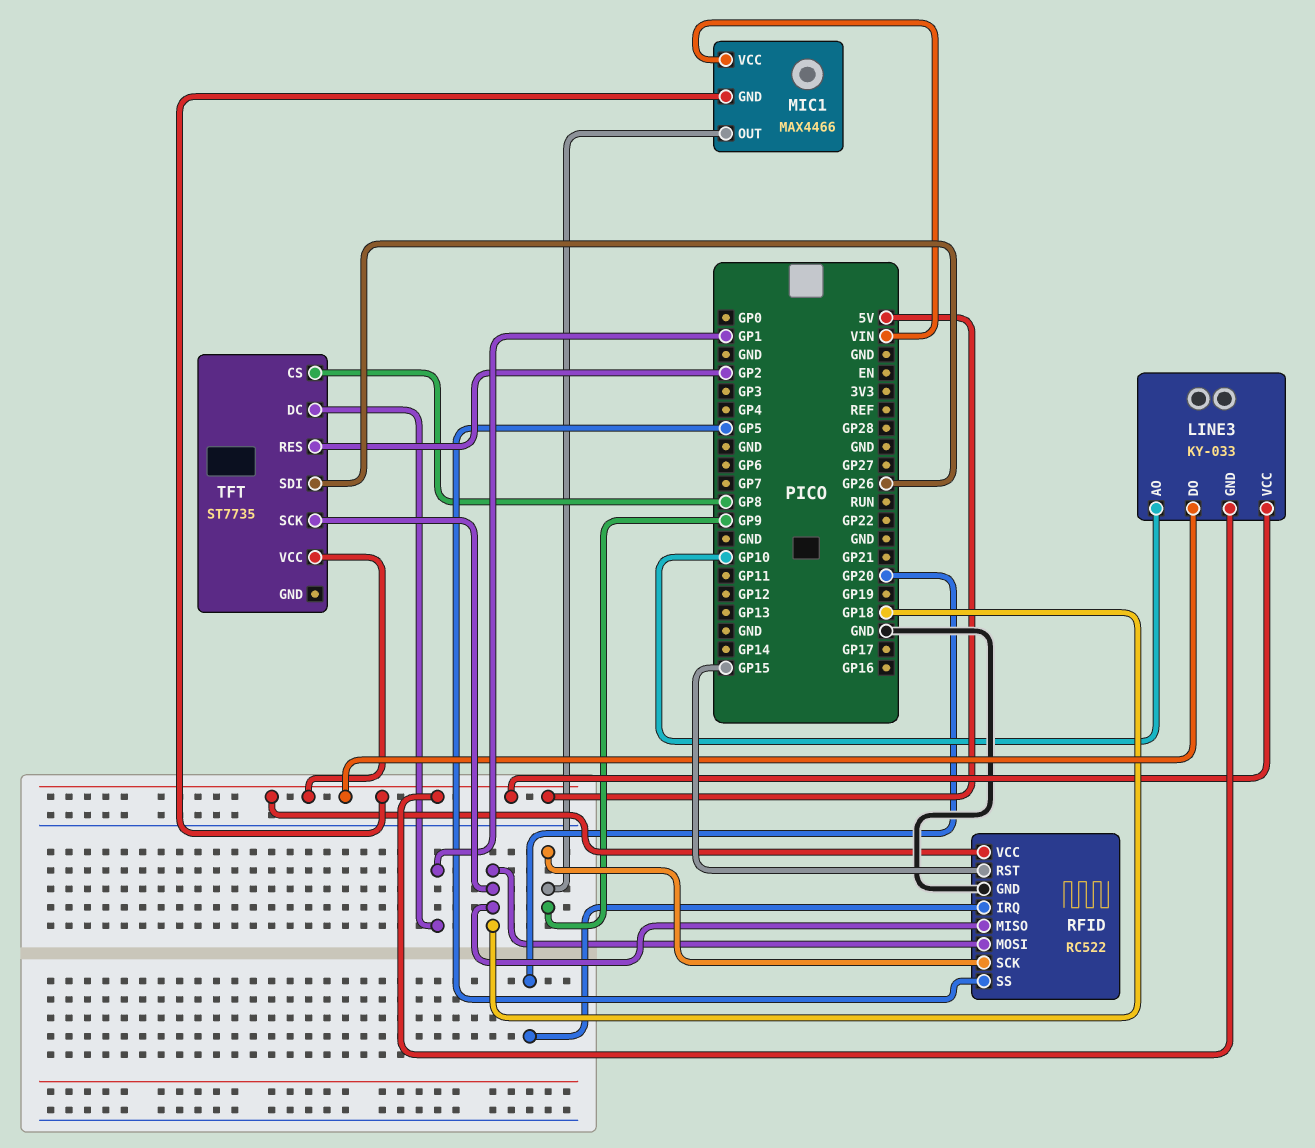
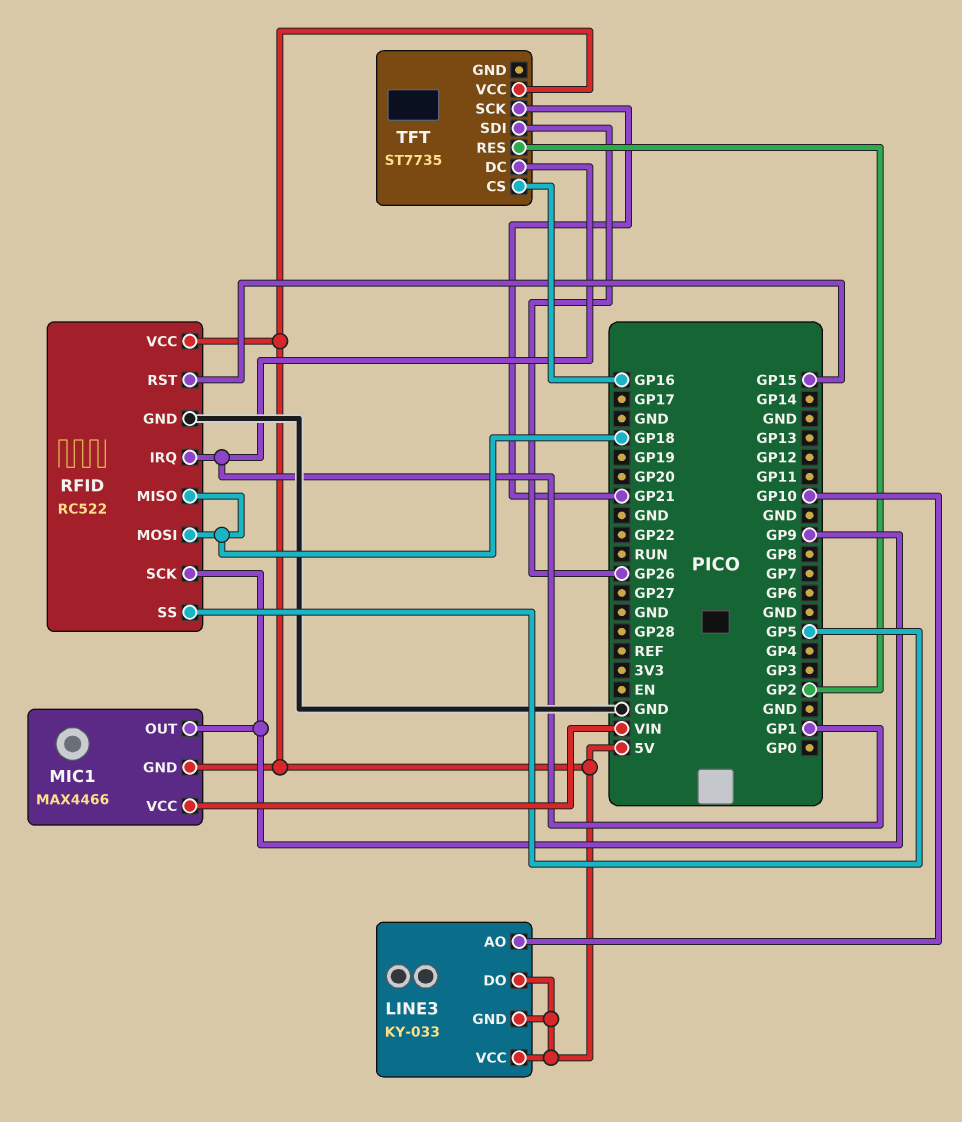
RFID pin IRQ: GP20 -> GP1
TFT pin CS: GP8 -> GP16
TFT pin SCK: GP18 -> GP21

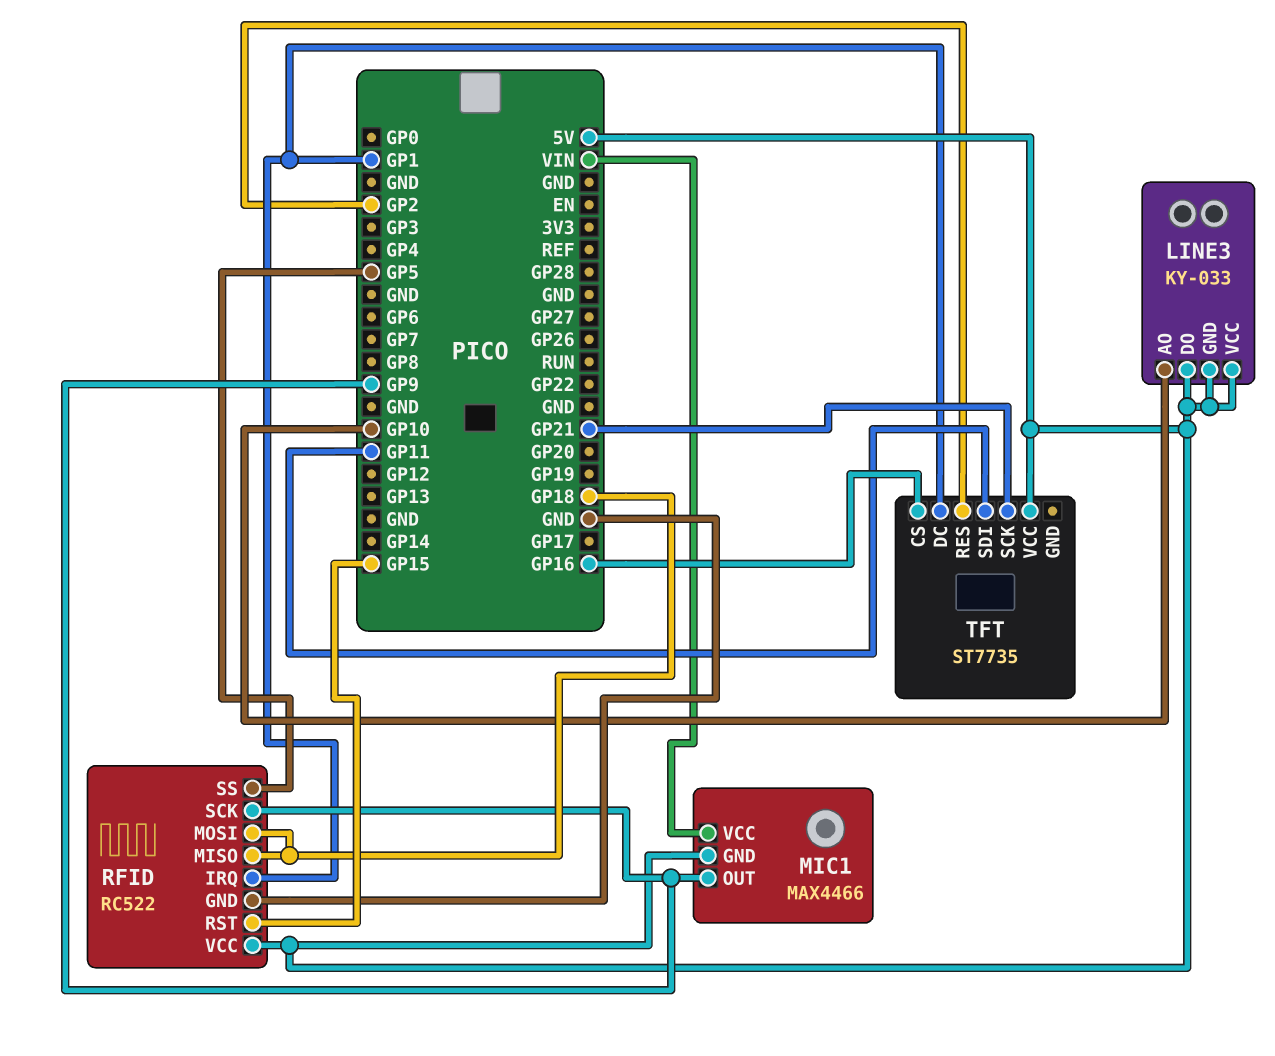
TFT pin SDI: GP26 -> GP11

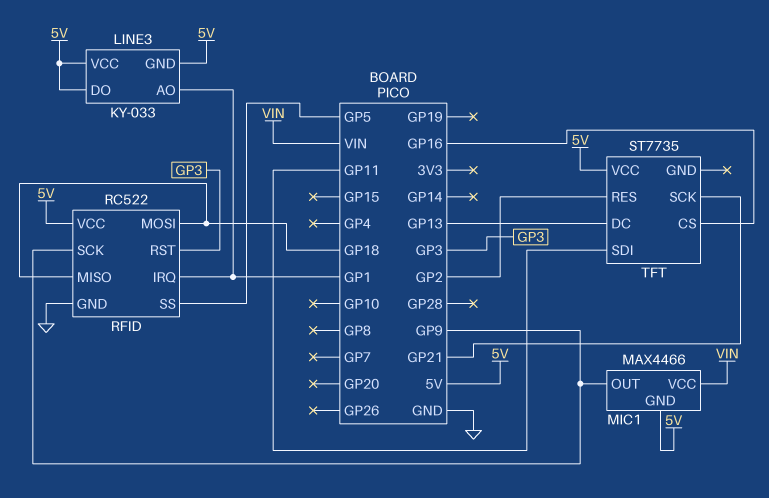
LINE3 pin AO: GP10 -> GP1
RFID pin RST: GP15 -> GP3
TFT pin DC: GP1 -> GP13

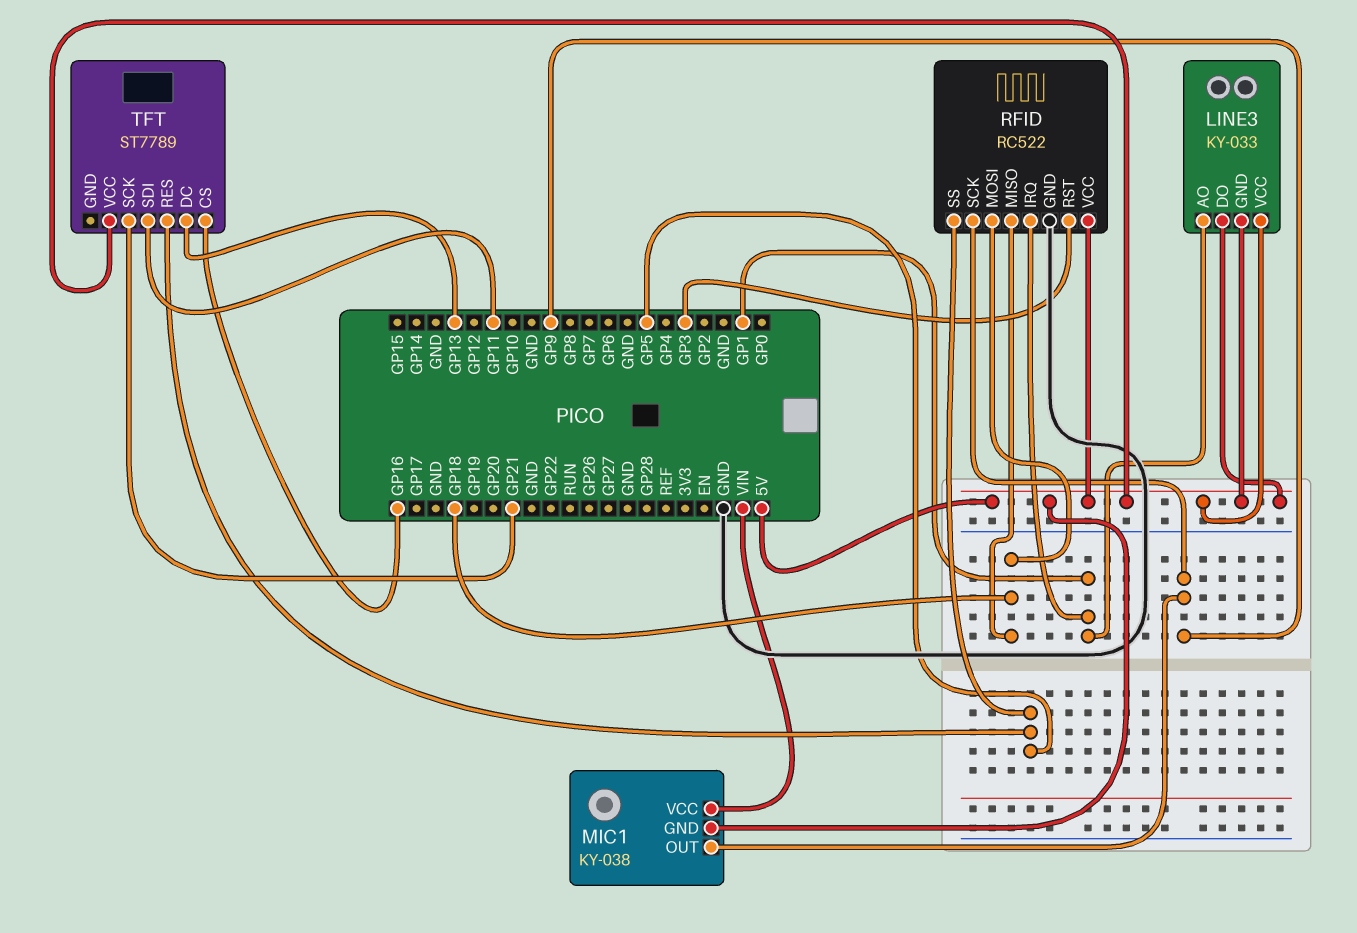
MIC1: MAX4466 -> KY-038
TFT: ST7735 -> ST7789
TFT pin RES: GP2 -> GP5

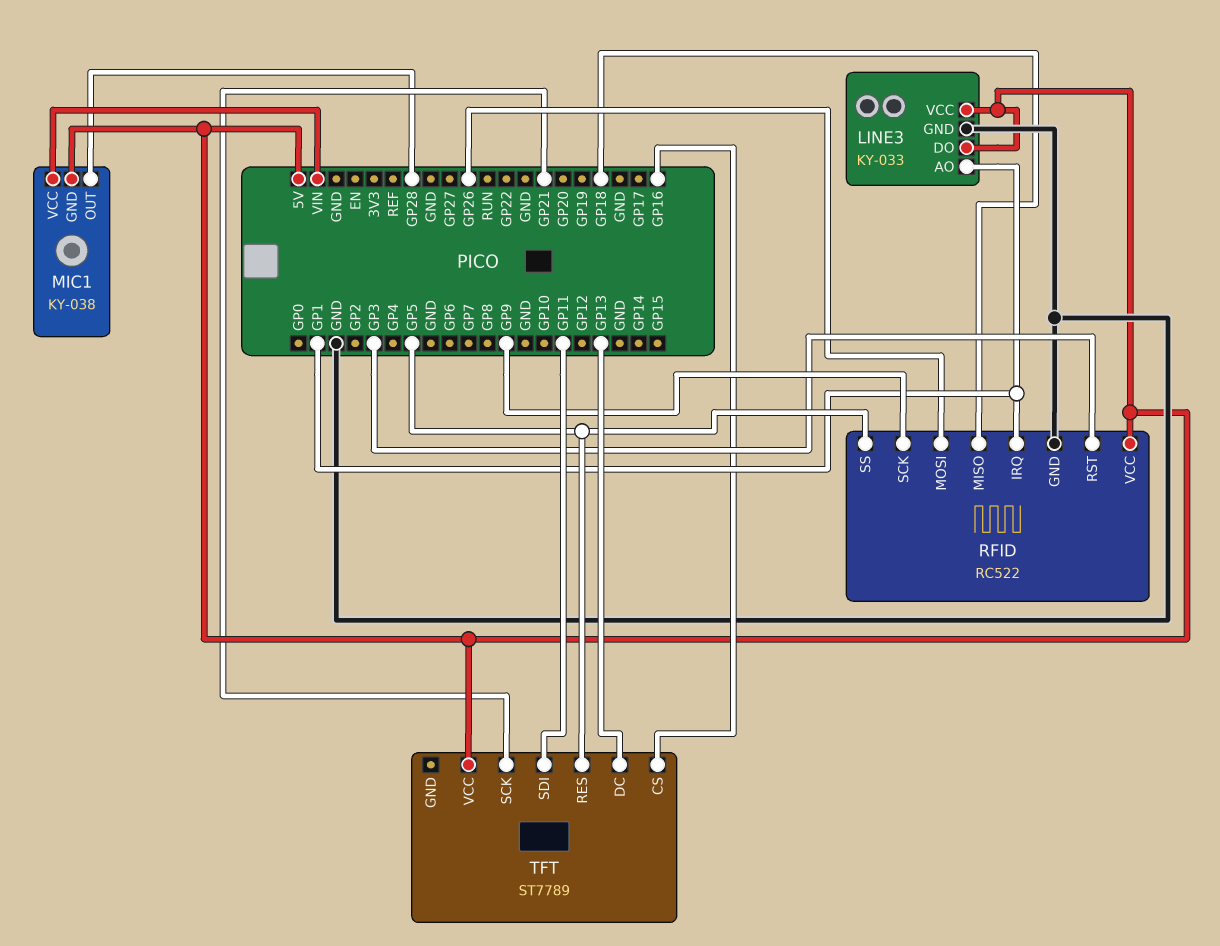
LINE3 pin GND: 5V -> GND
MIC1 pin OUT: GP9 -> GP28
RFID pin MOSI: GP18 -> GP26

